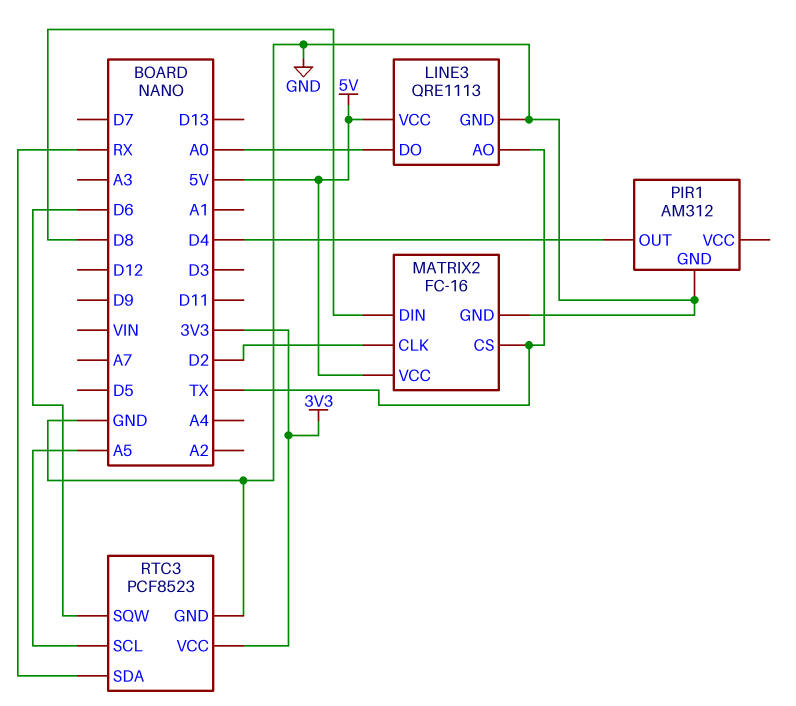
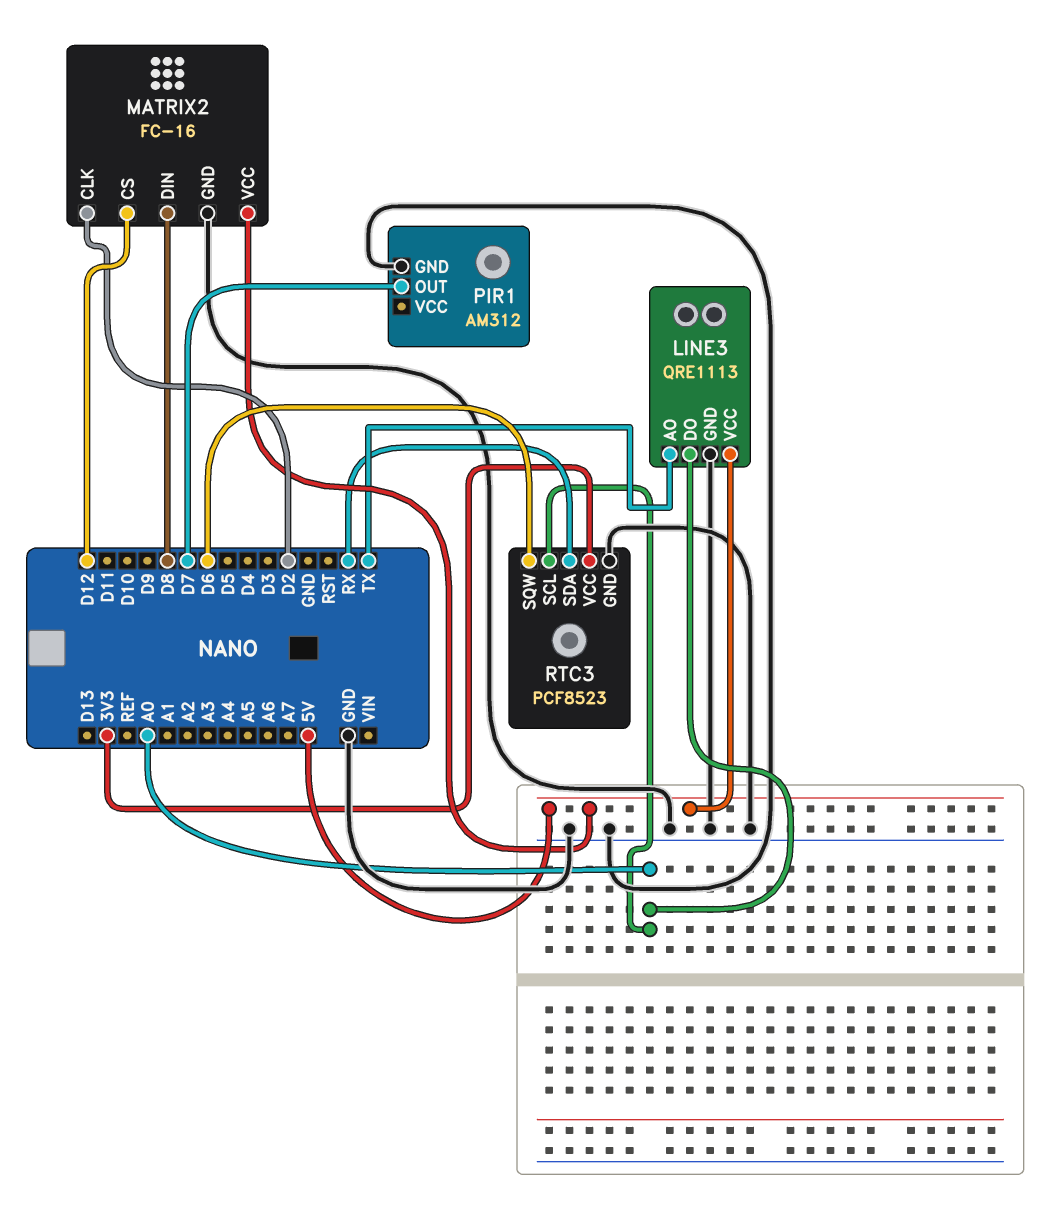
MATRIX2 pin CS: TX -> D12
PIR1 pin OUT: D4 -> D7
RTC3 pin SCL: A5 -> A0

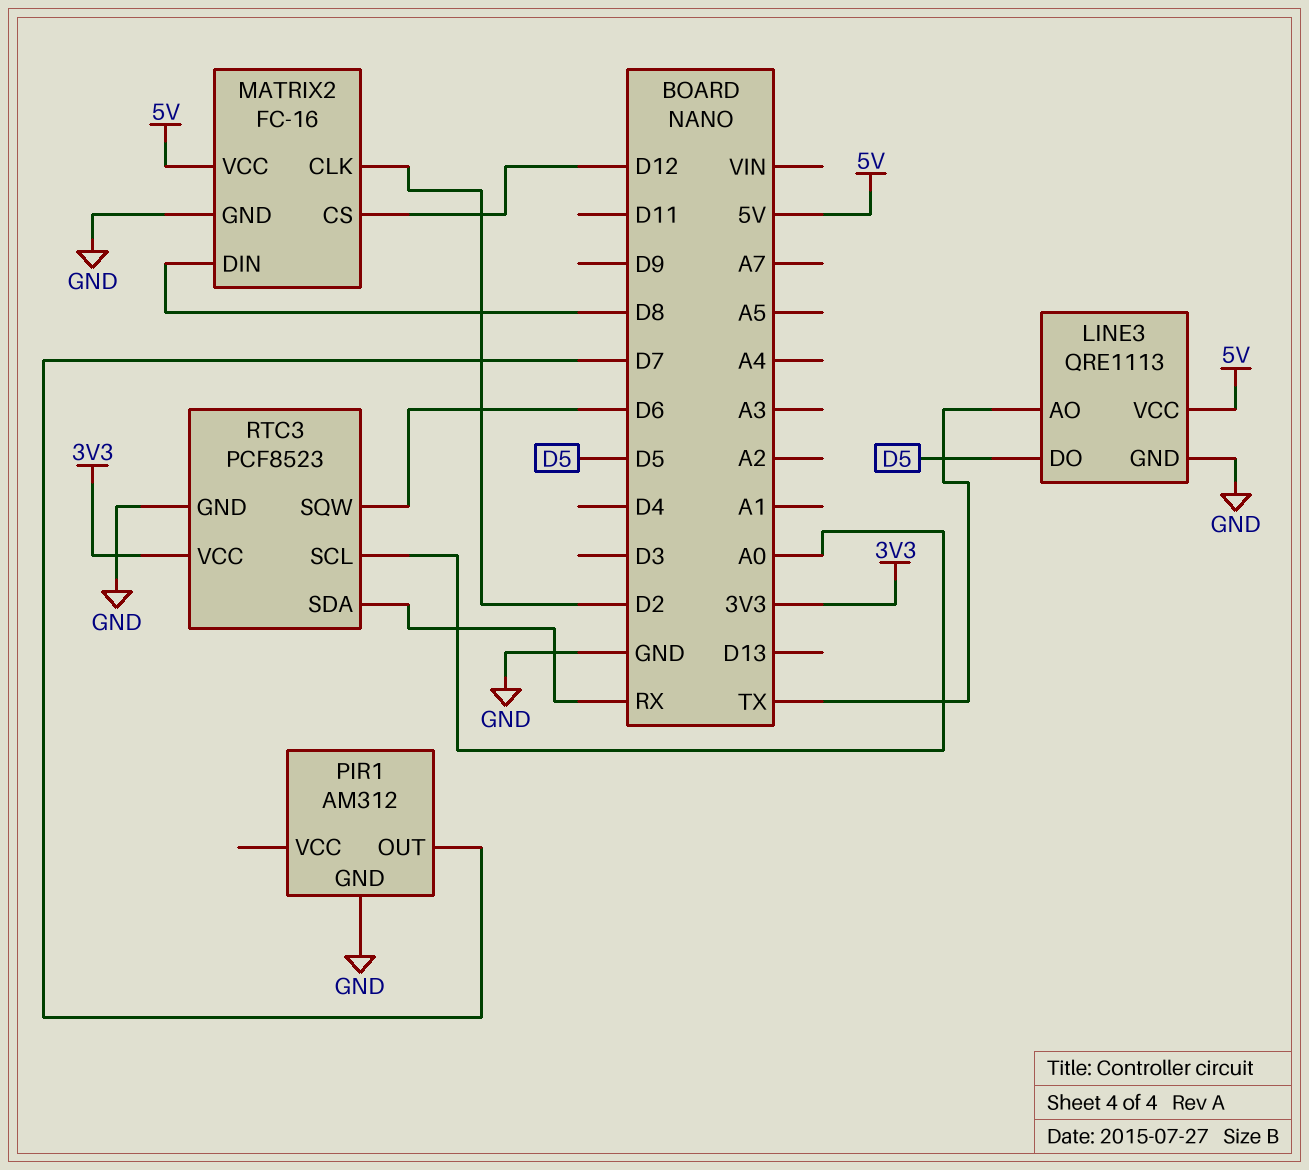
LINE3 pin DO: A0 -> D5

